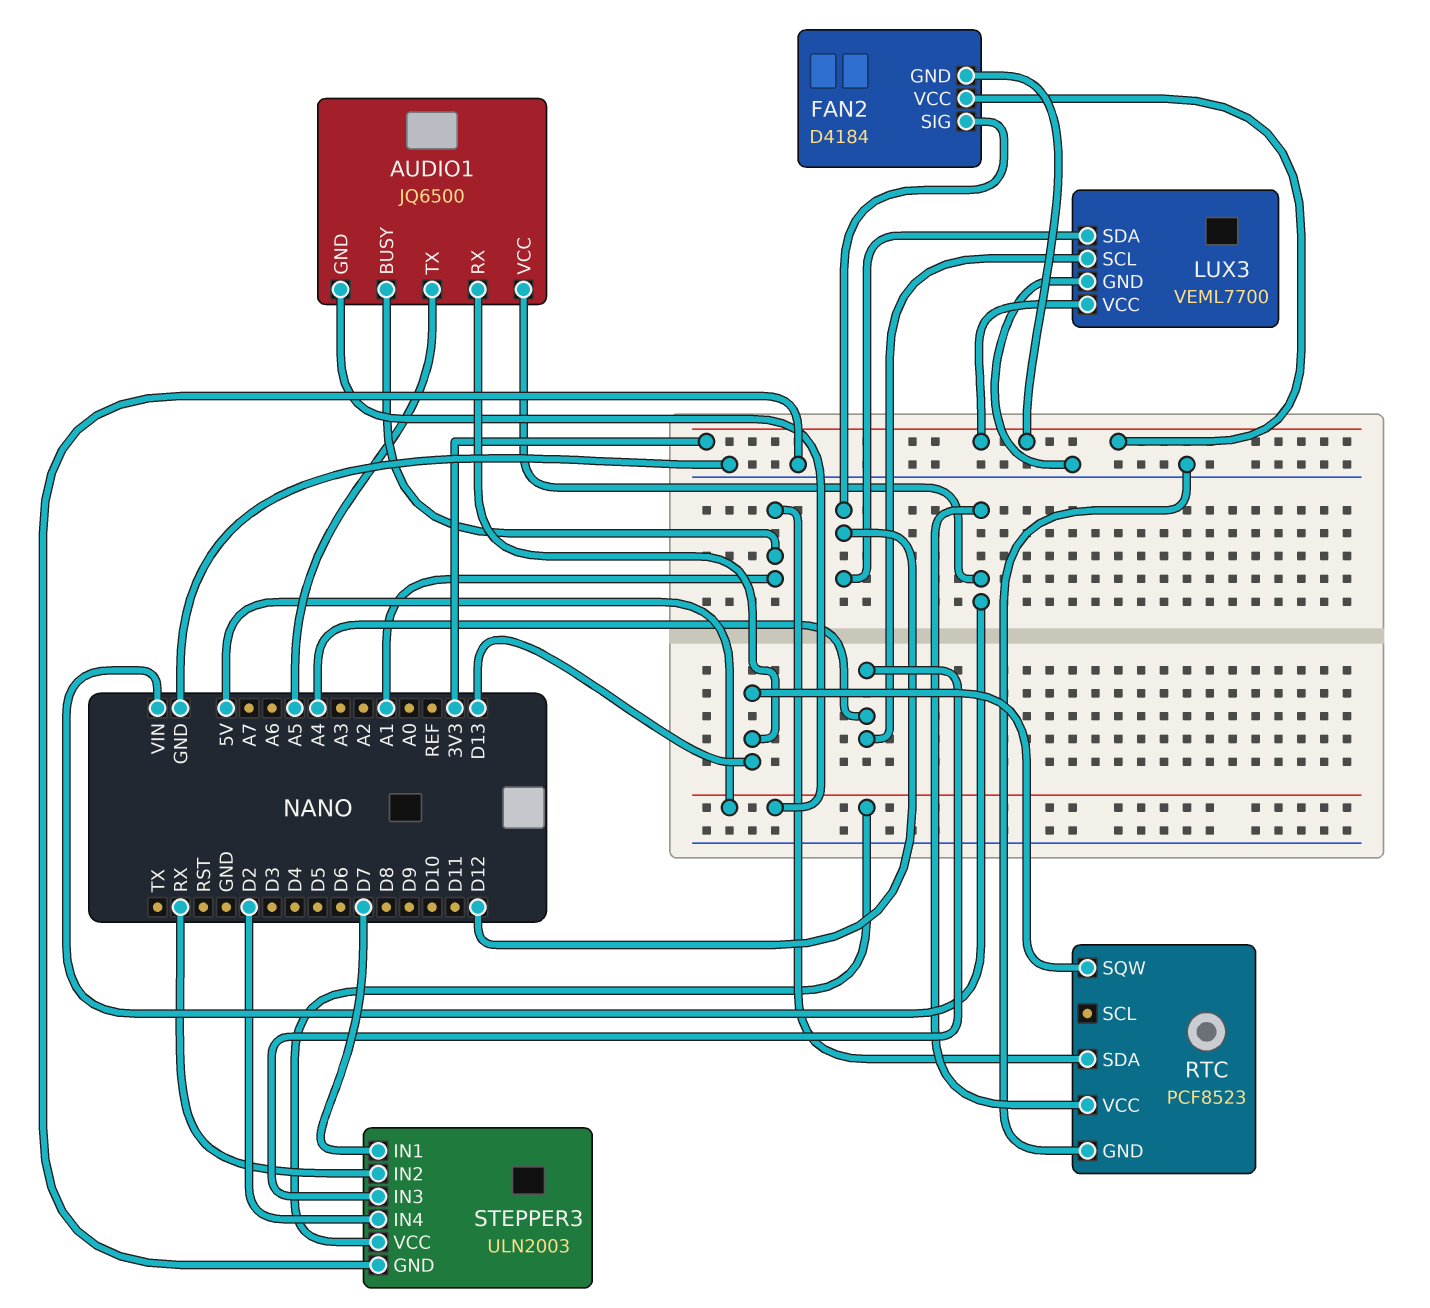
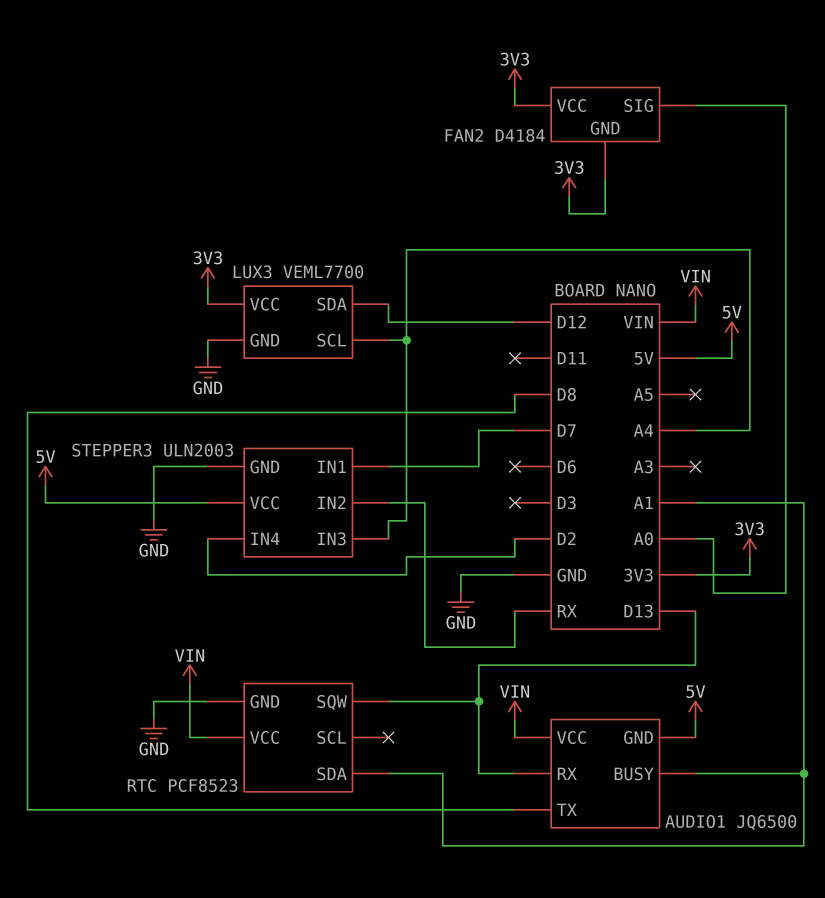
AUDIO1 pin TX: A5 -> D8
FAN2 pin SIG: D12 -> A0

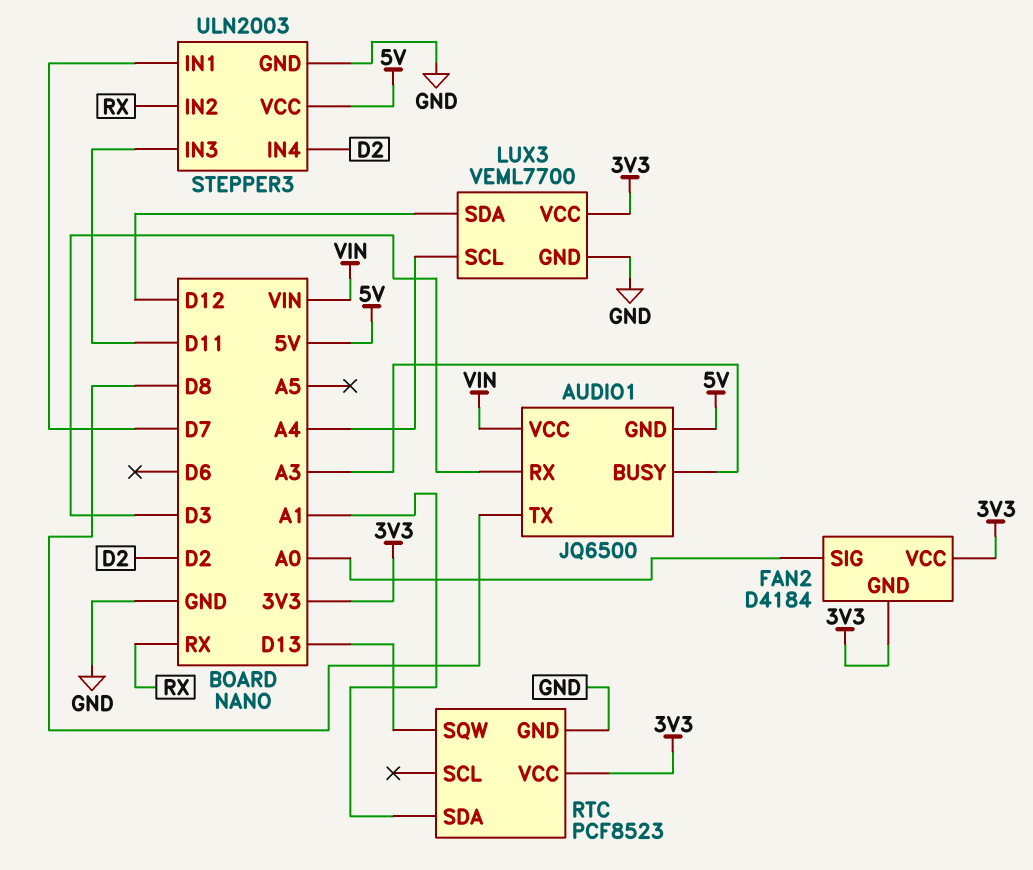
AUDIO1 pin BUSY: A1 -> A3
AUDIO1 pin RX: D13 -> D3
RTC pin VCC: VIN -> 3V3
STEPPER3 pin IN3: A4 -> D11

